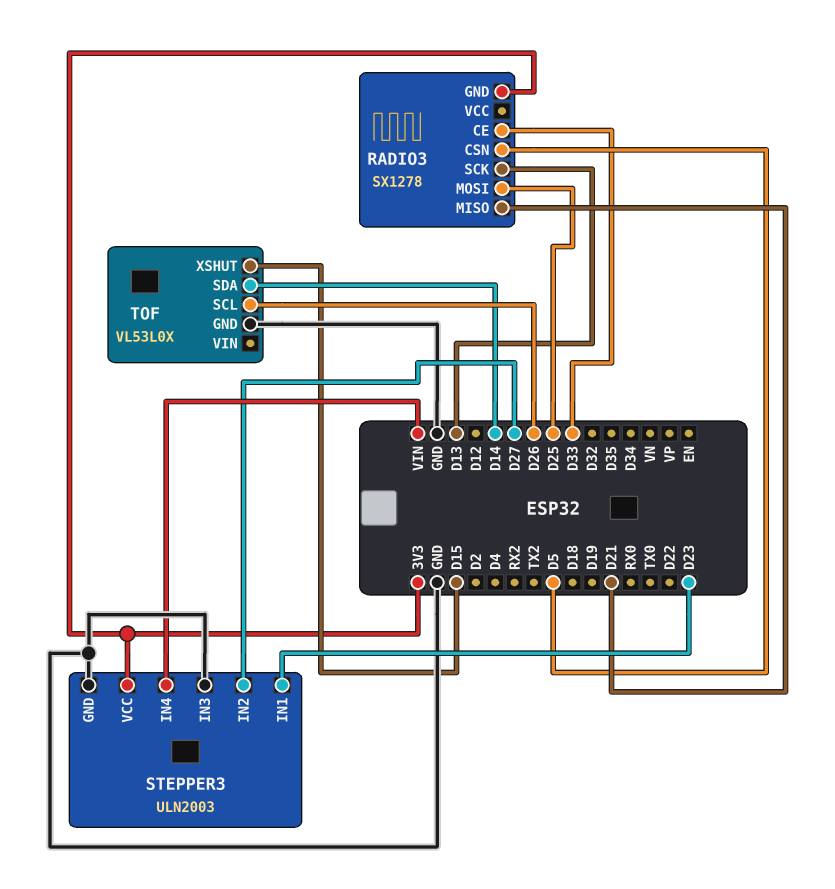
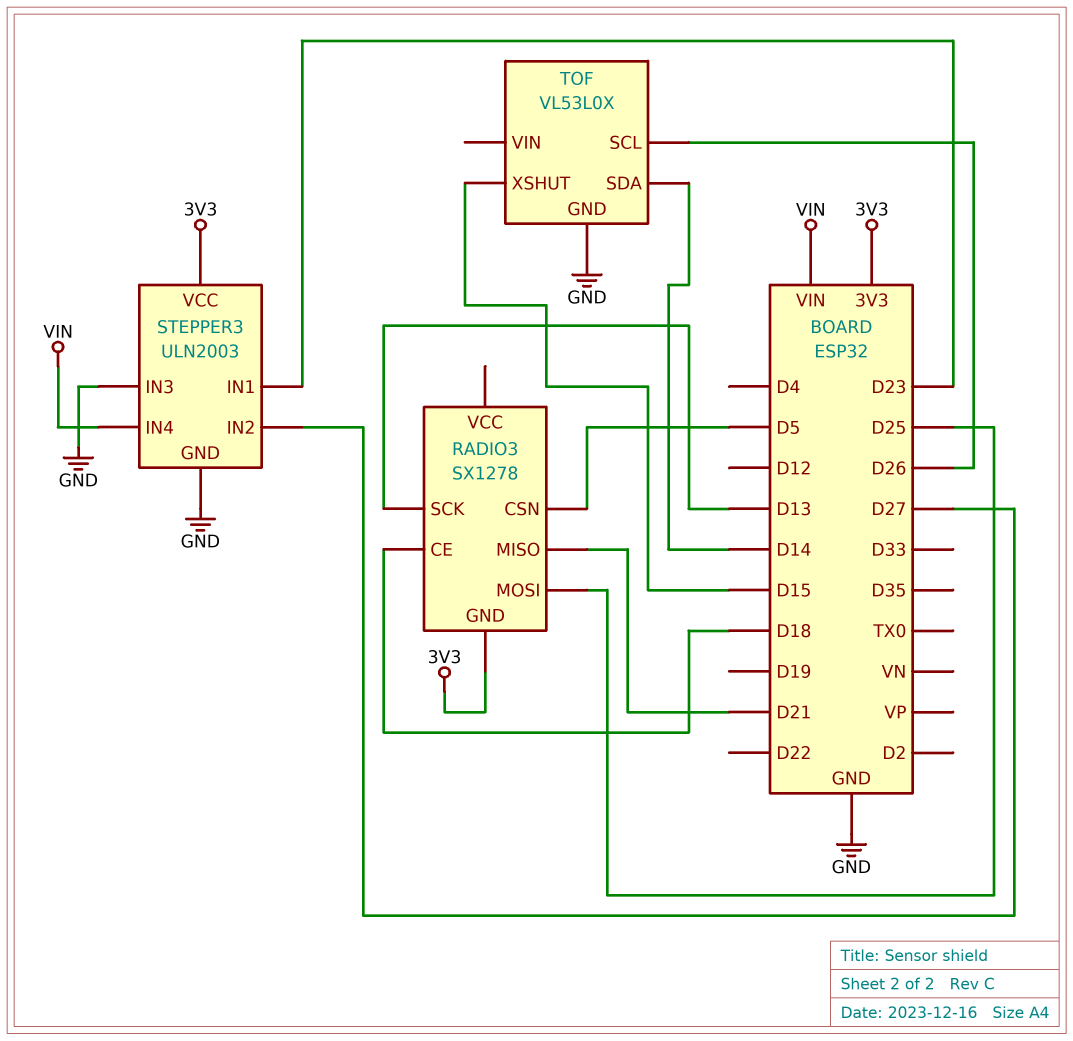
RADIO3 pin CE: D33 -> D18

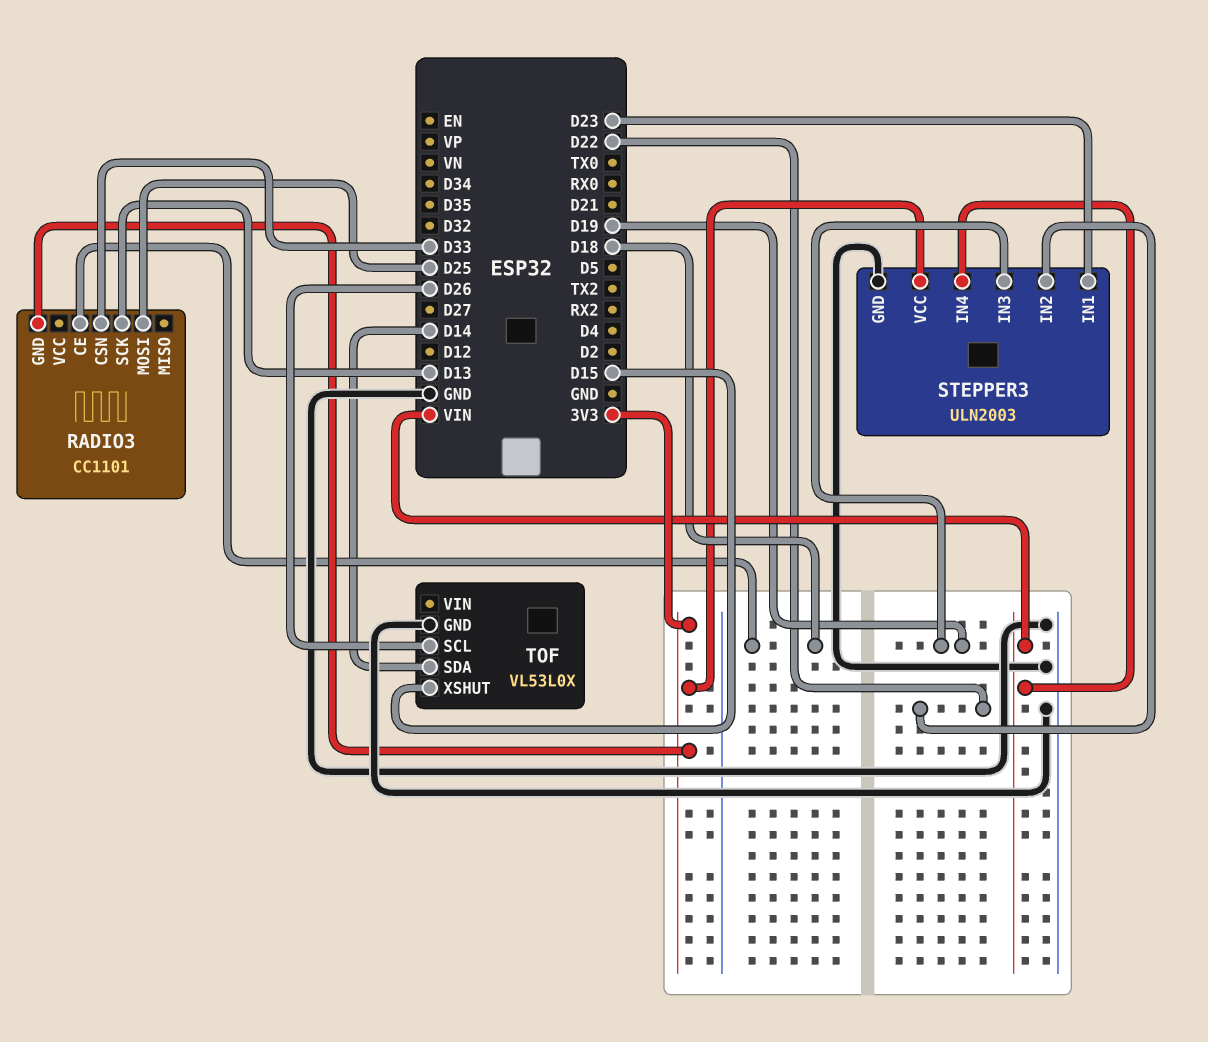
RADIO3: SX1278 -> CC1101
RADIO3 pin CSN: D5 -> D33
RADIO3 pin MISO: D21 -> none
STEPPER3 pin IN2: D27 -> D22
STEPPER3 pin IN3: GND -> D19

